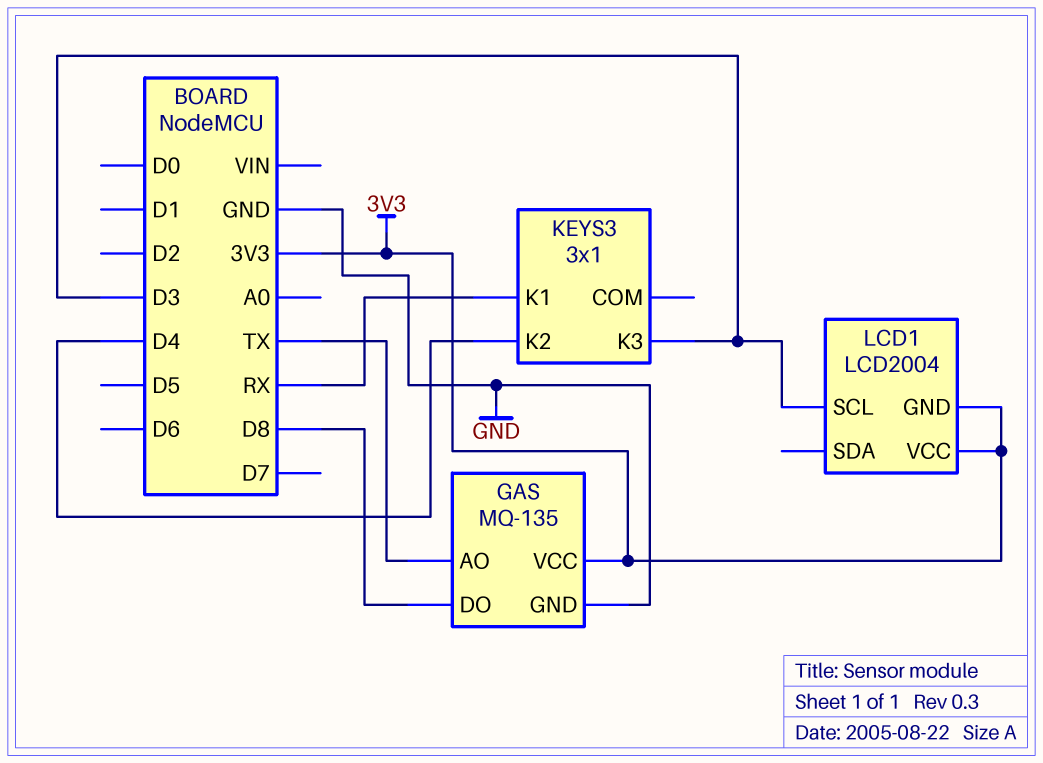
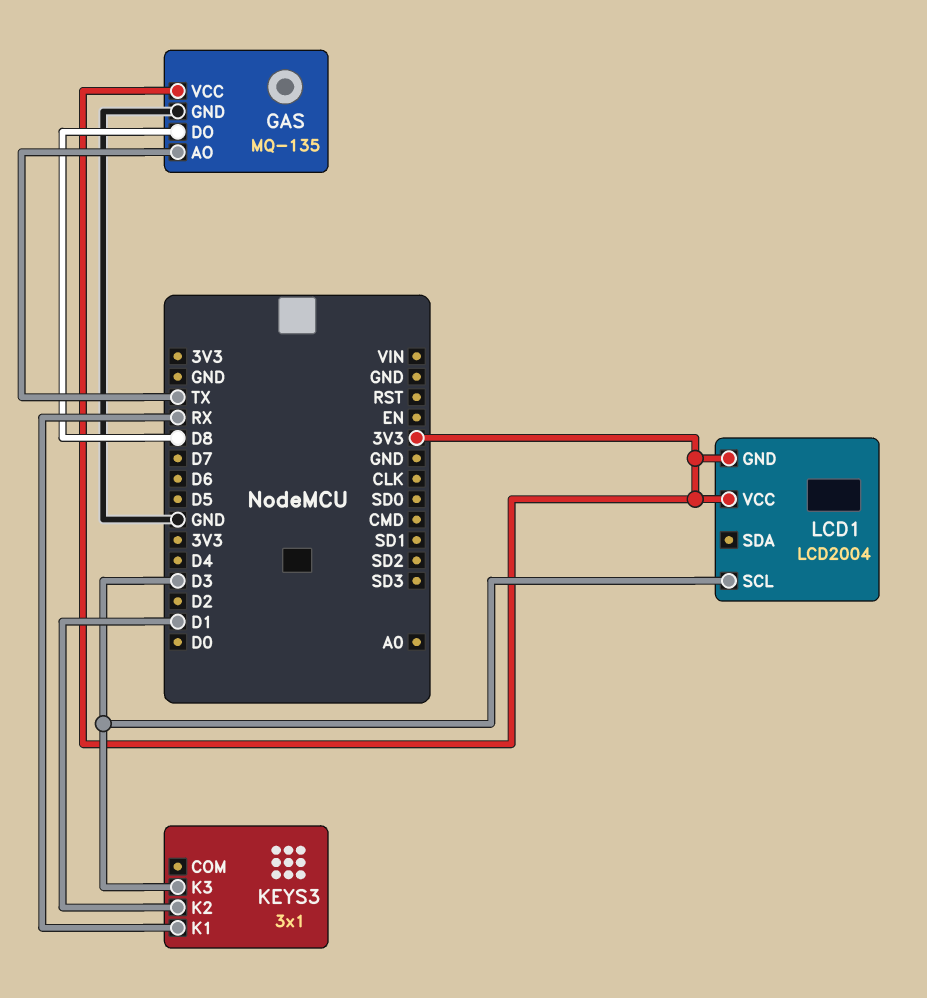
KEYS3 pin K2: D4 -> D1

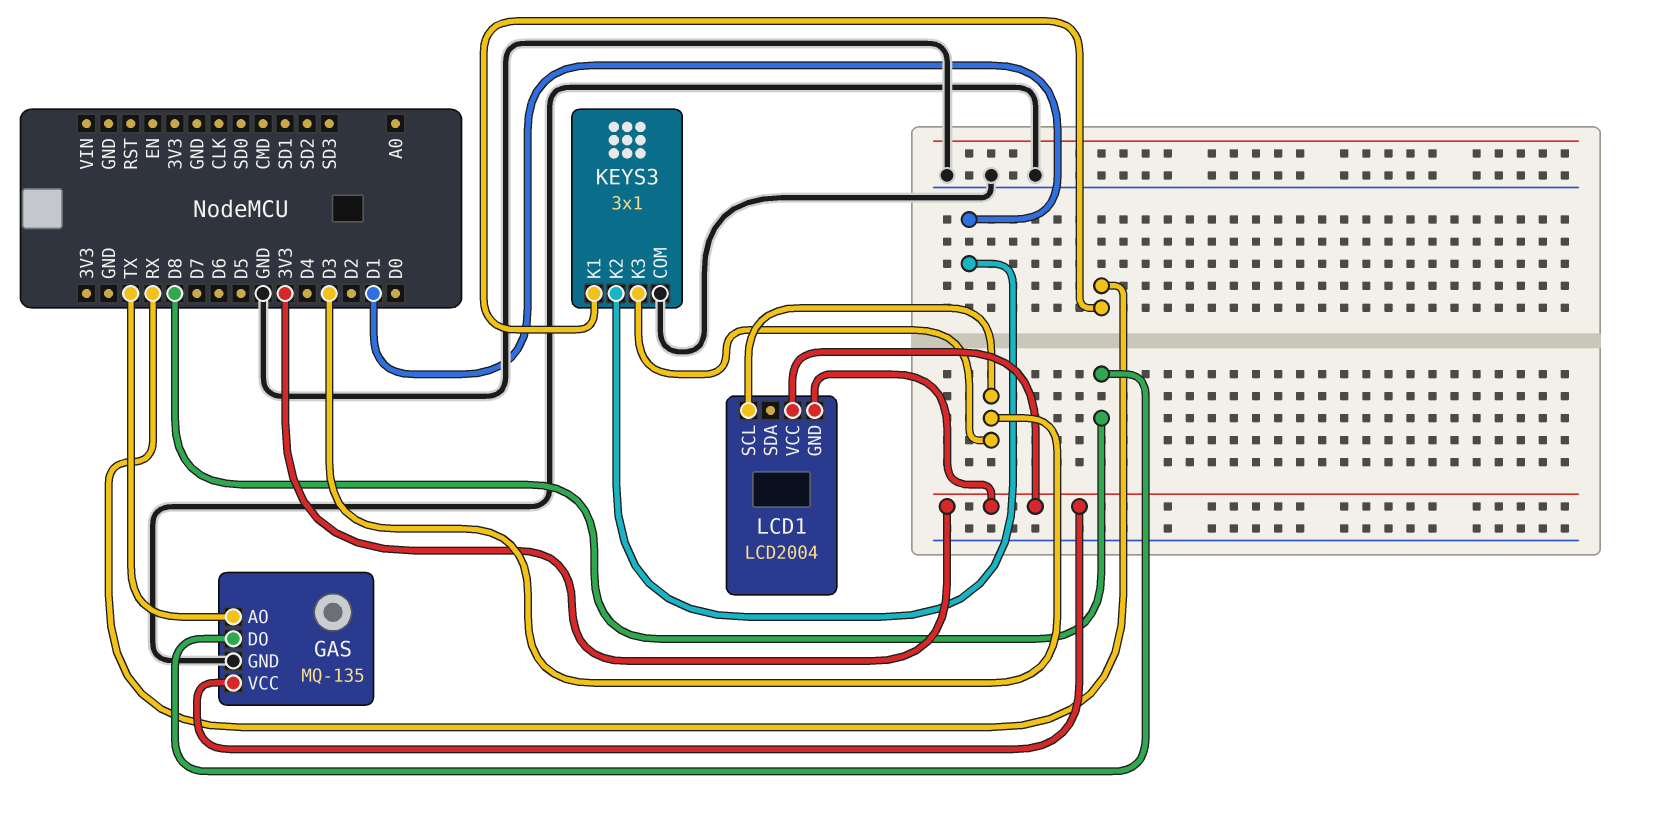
KEYS3 pin COM: none -> GND

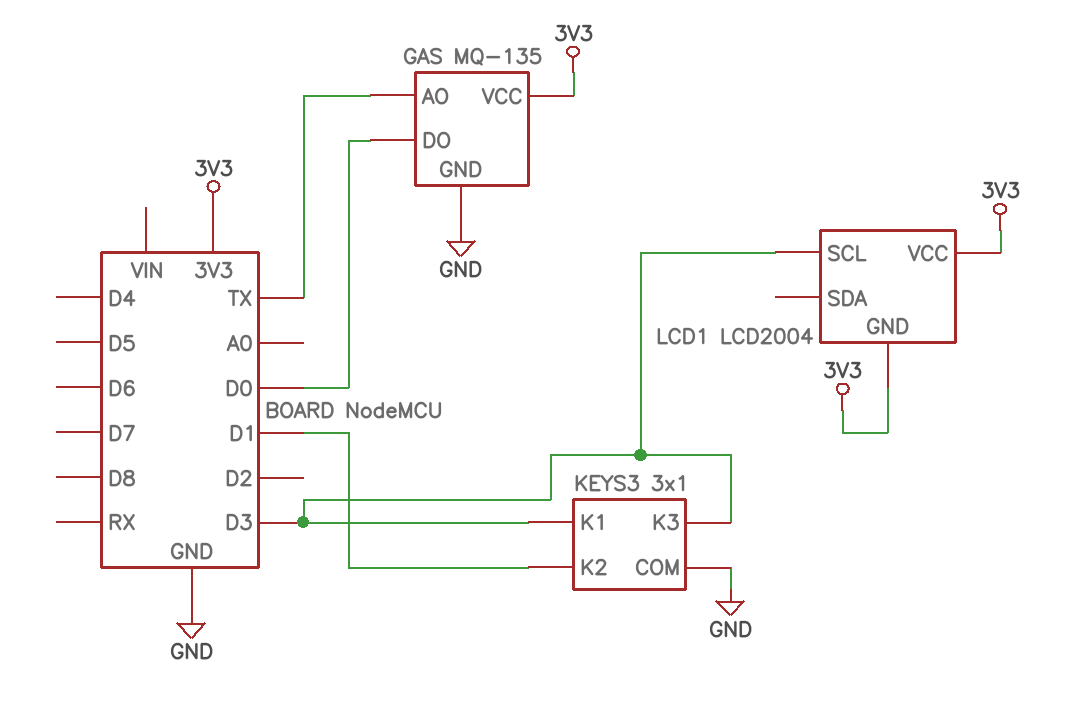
GAS pin DO: D8 -> D0
KEYS3 pin K1: RX -> D3

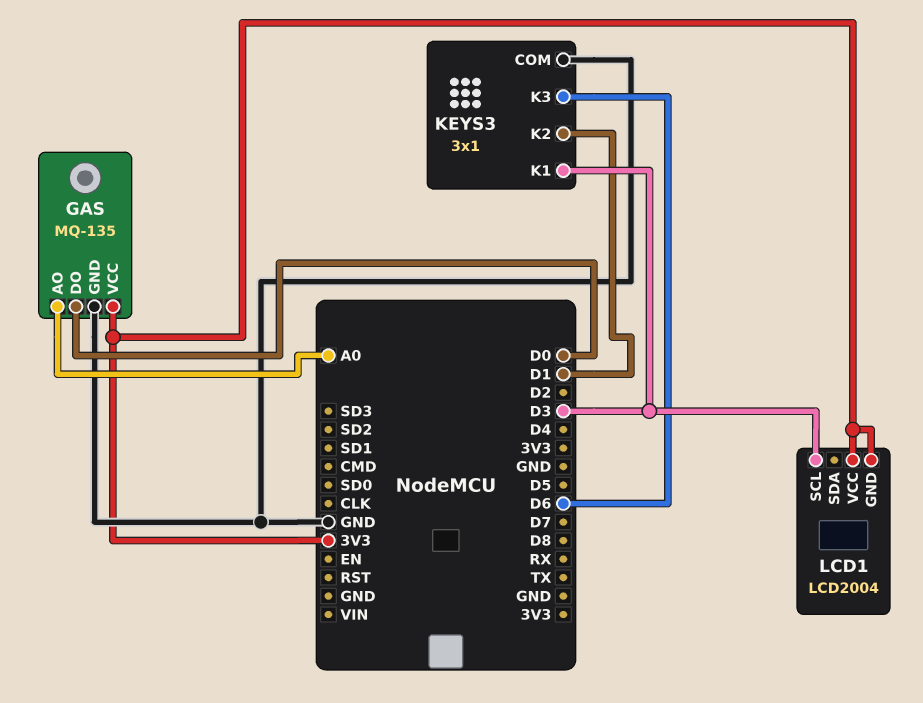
GAS pin AO: TX -> A0
KEYS3 pin K3: D3 -> D6

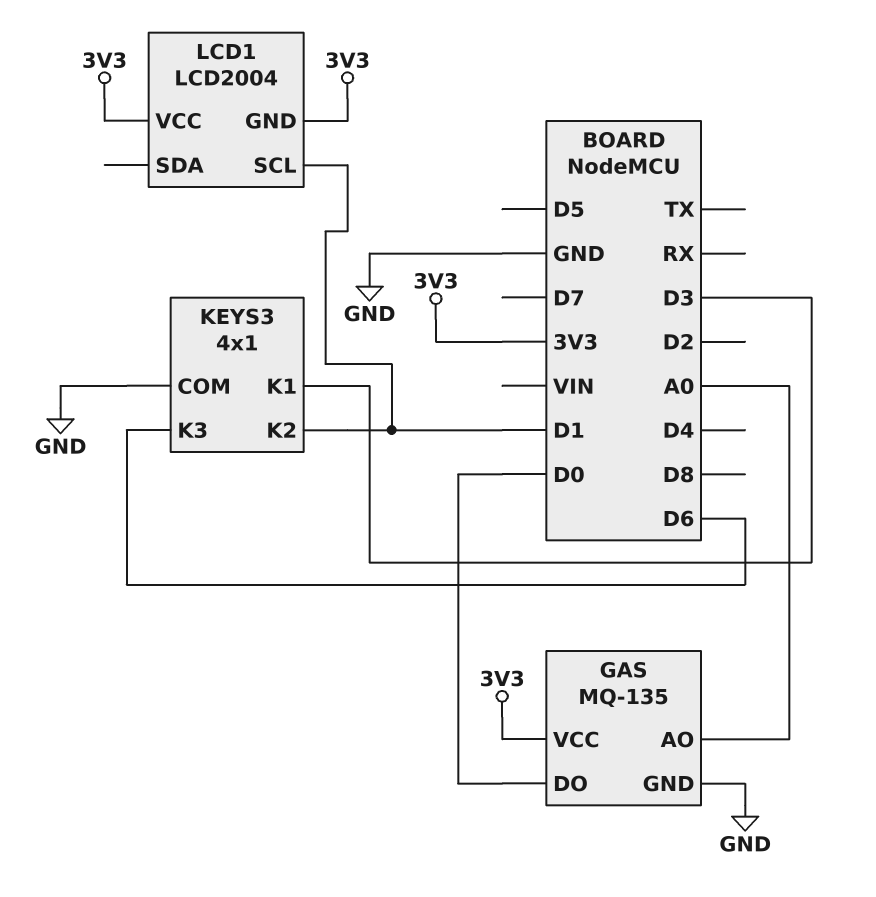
KEYS3: 3x1 -> 4x1
LCD1 pin SCL: D3 -> D1

